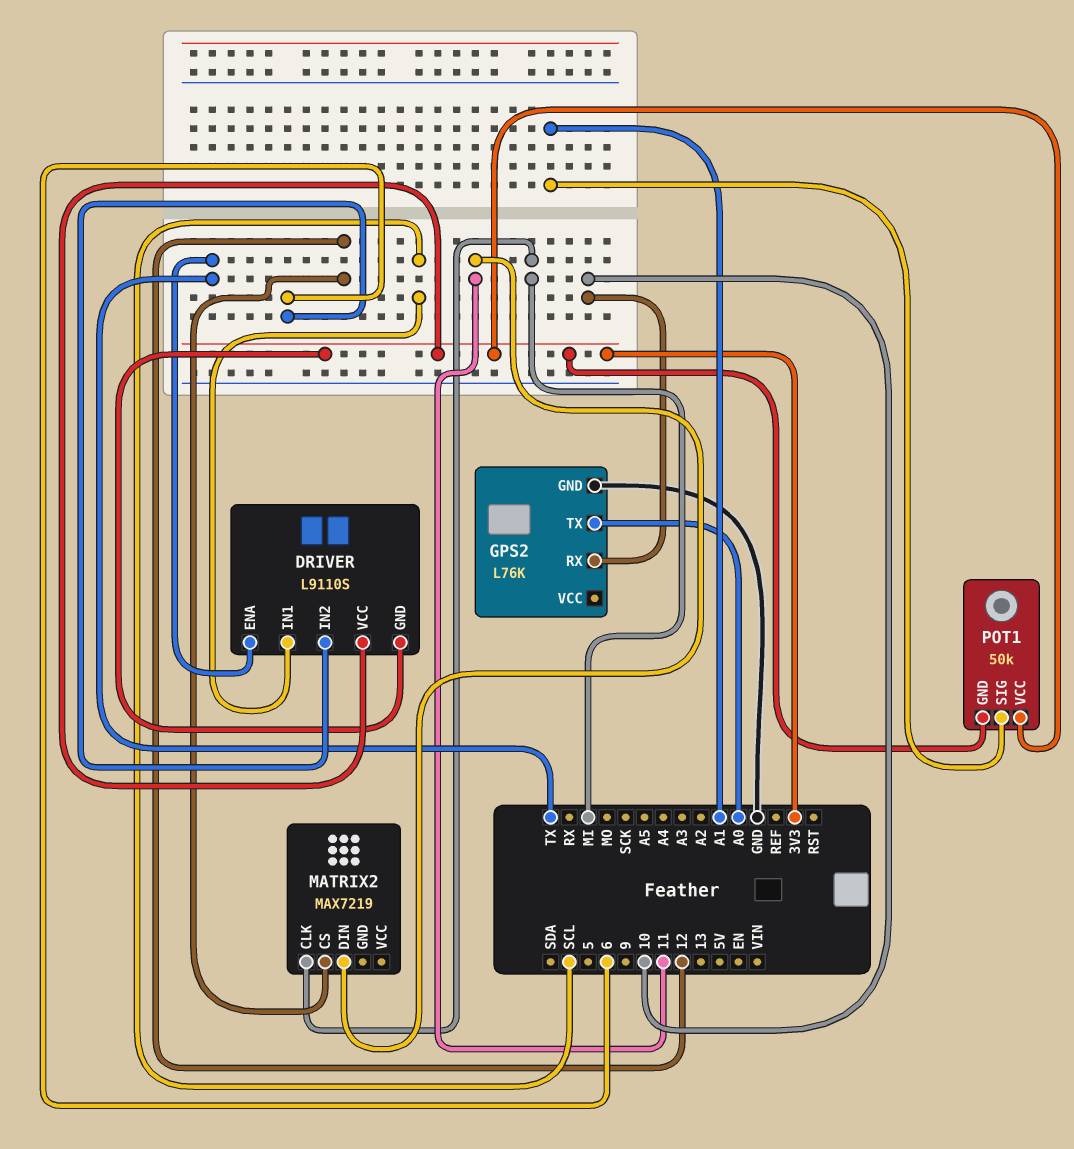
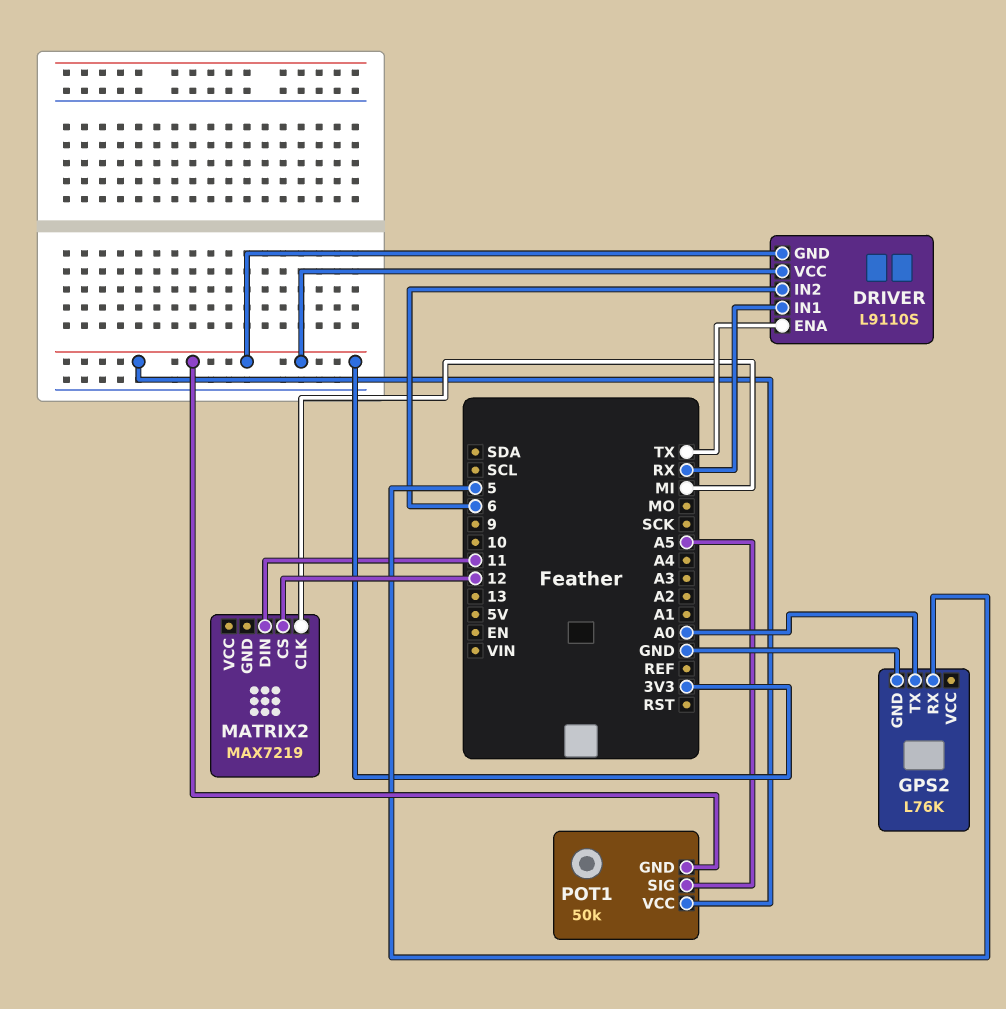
DRIVER pin IN1: SCL -> RX
GPS2 pin RX: 10 -> 5
POT1 pin SIG: A1 -> A5

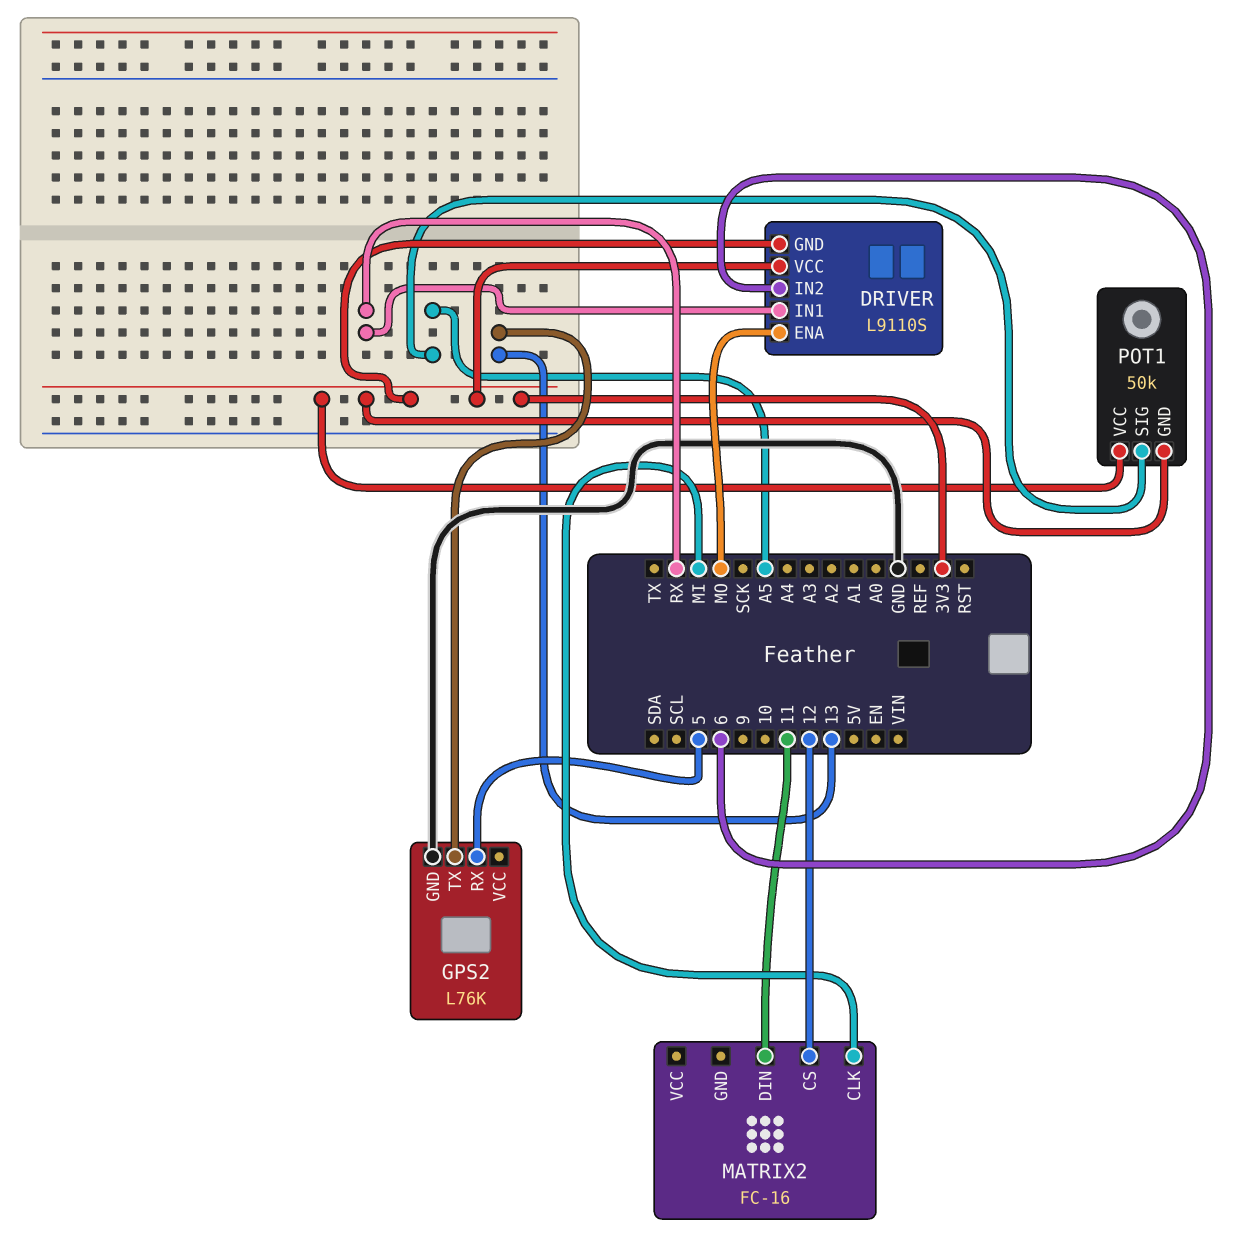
DRIVER pin ENA: TX -> MO
GPS2 pin TX: A0 -> 13
MATRIX2: MAX7219 -> FC-16

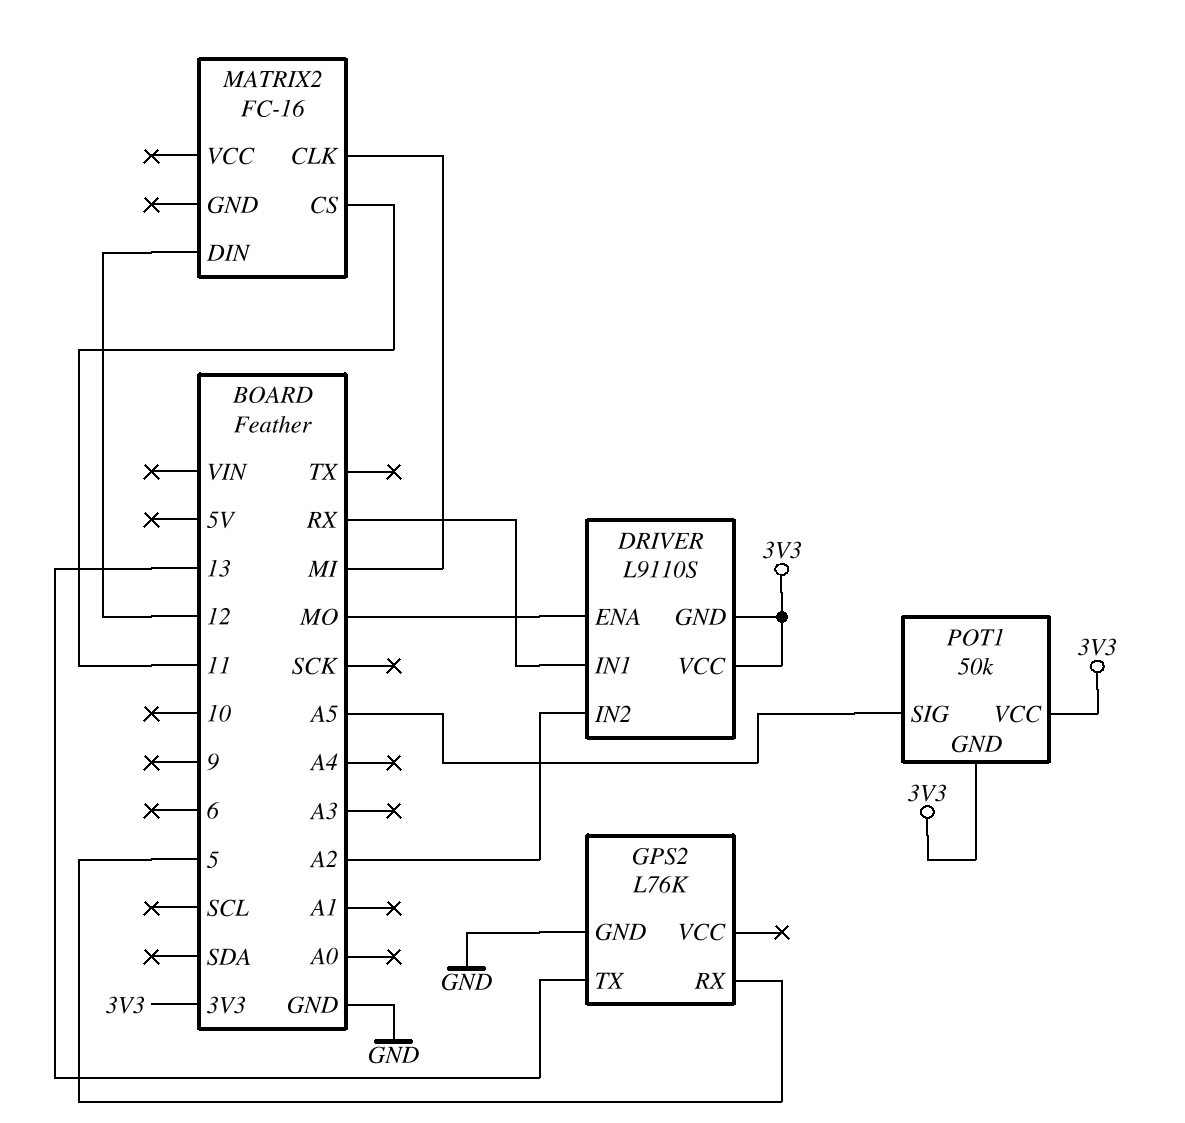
DRIVER pin IN2: 6 -> A2
MATRIX2 pin CS: 12 -> 11
MATRIX2 pin DIN: 11 -> 12

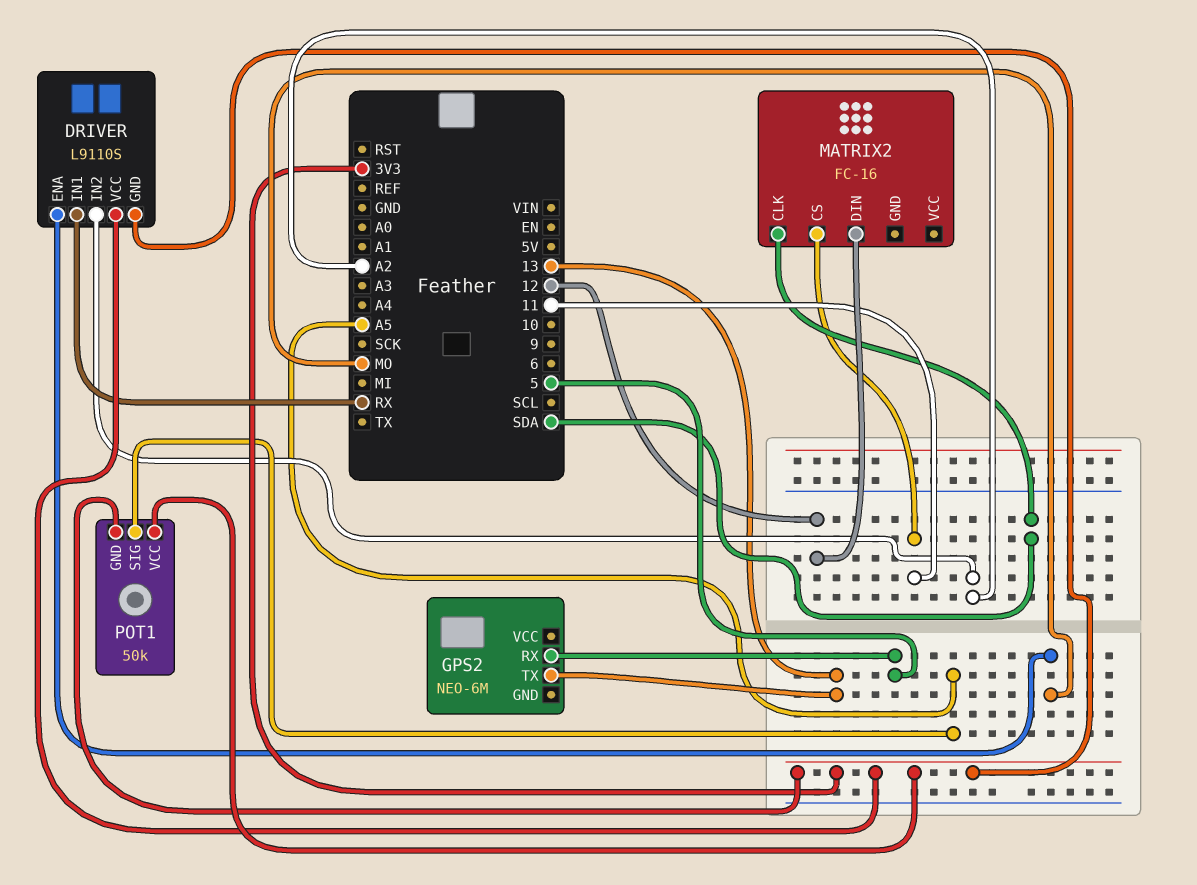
GPS2: L76K -> NEO-6M
GPS2 pin GND: GND -> none
MATRIX2 pin CLK: MI -> SDA

